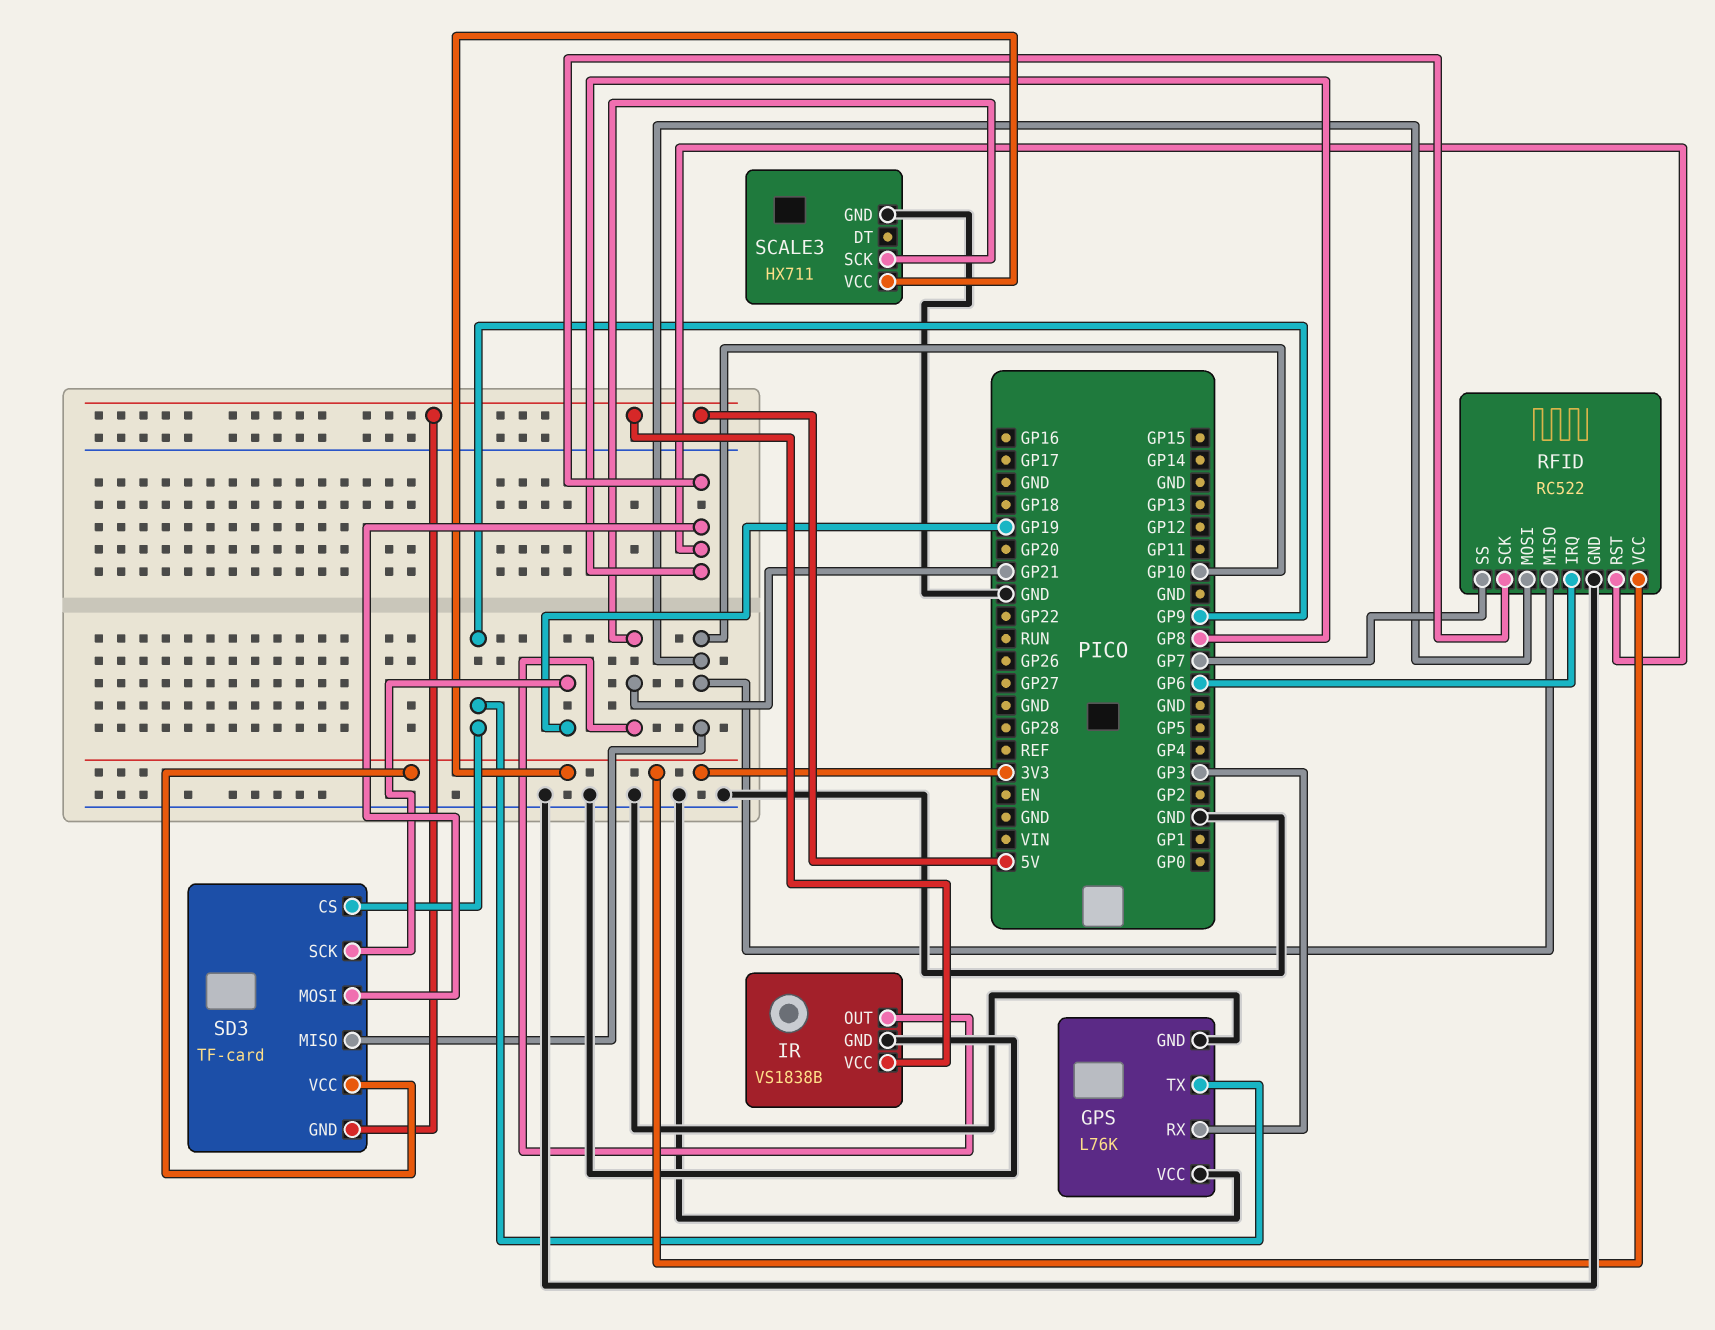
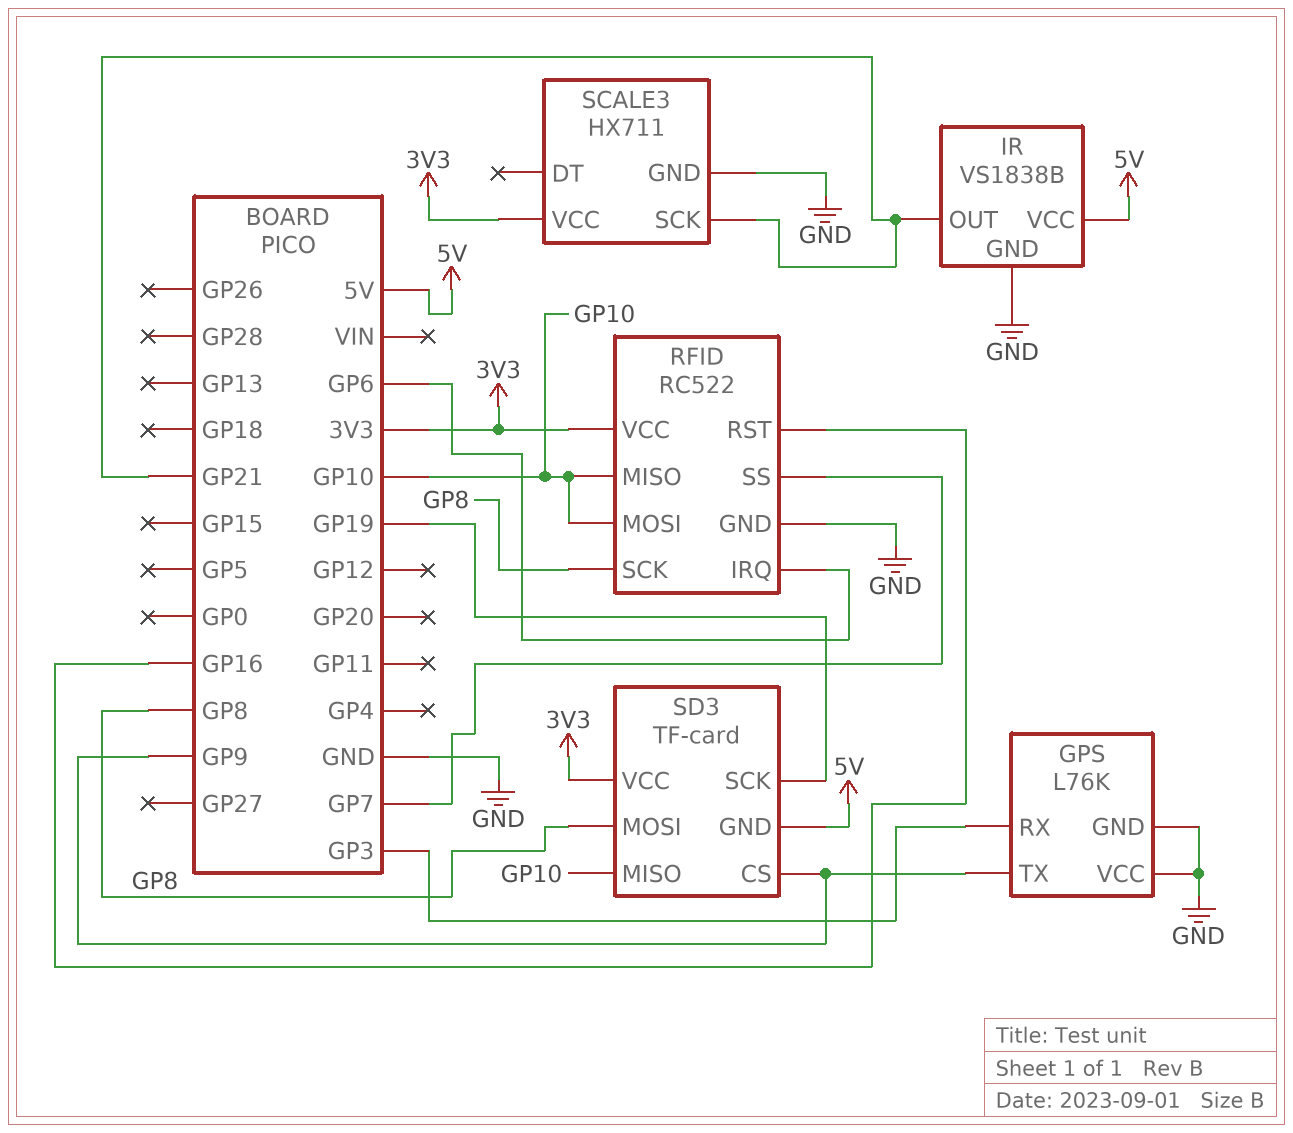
RFID pin RST: GP8 -> GP16

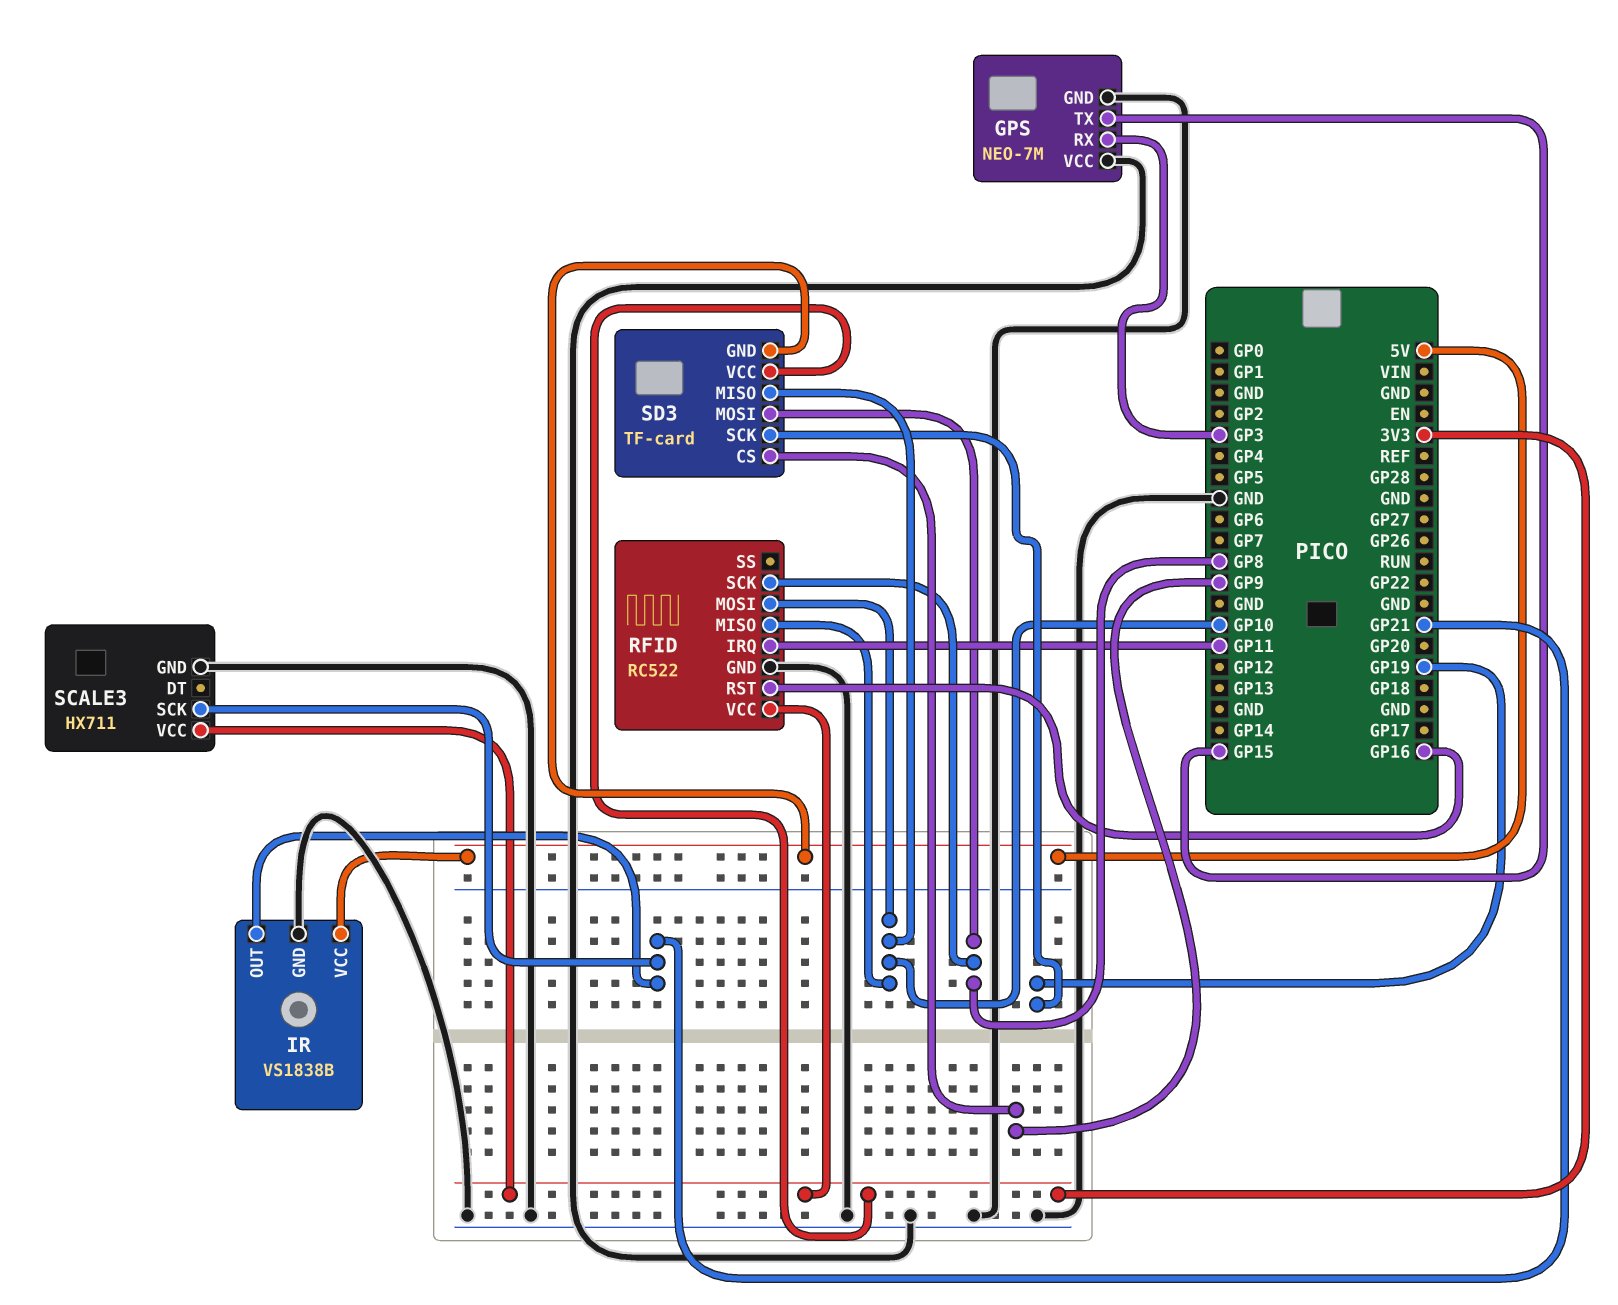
GPS: L76K -> NEO-7M
GPS pin TX: GP9 -> GP15
RFID pin IRQ: GP6 -> GP11
RFID pin SS: GP7 -> none

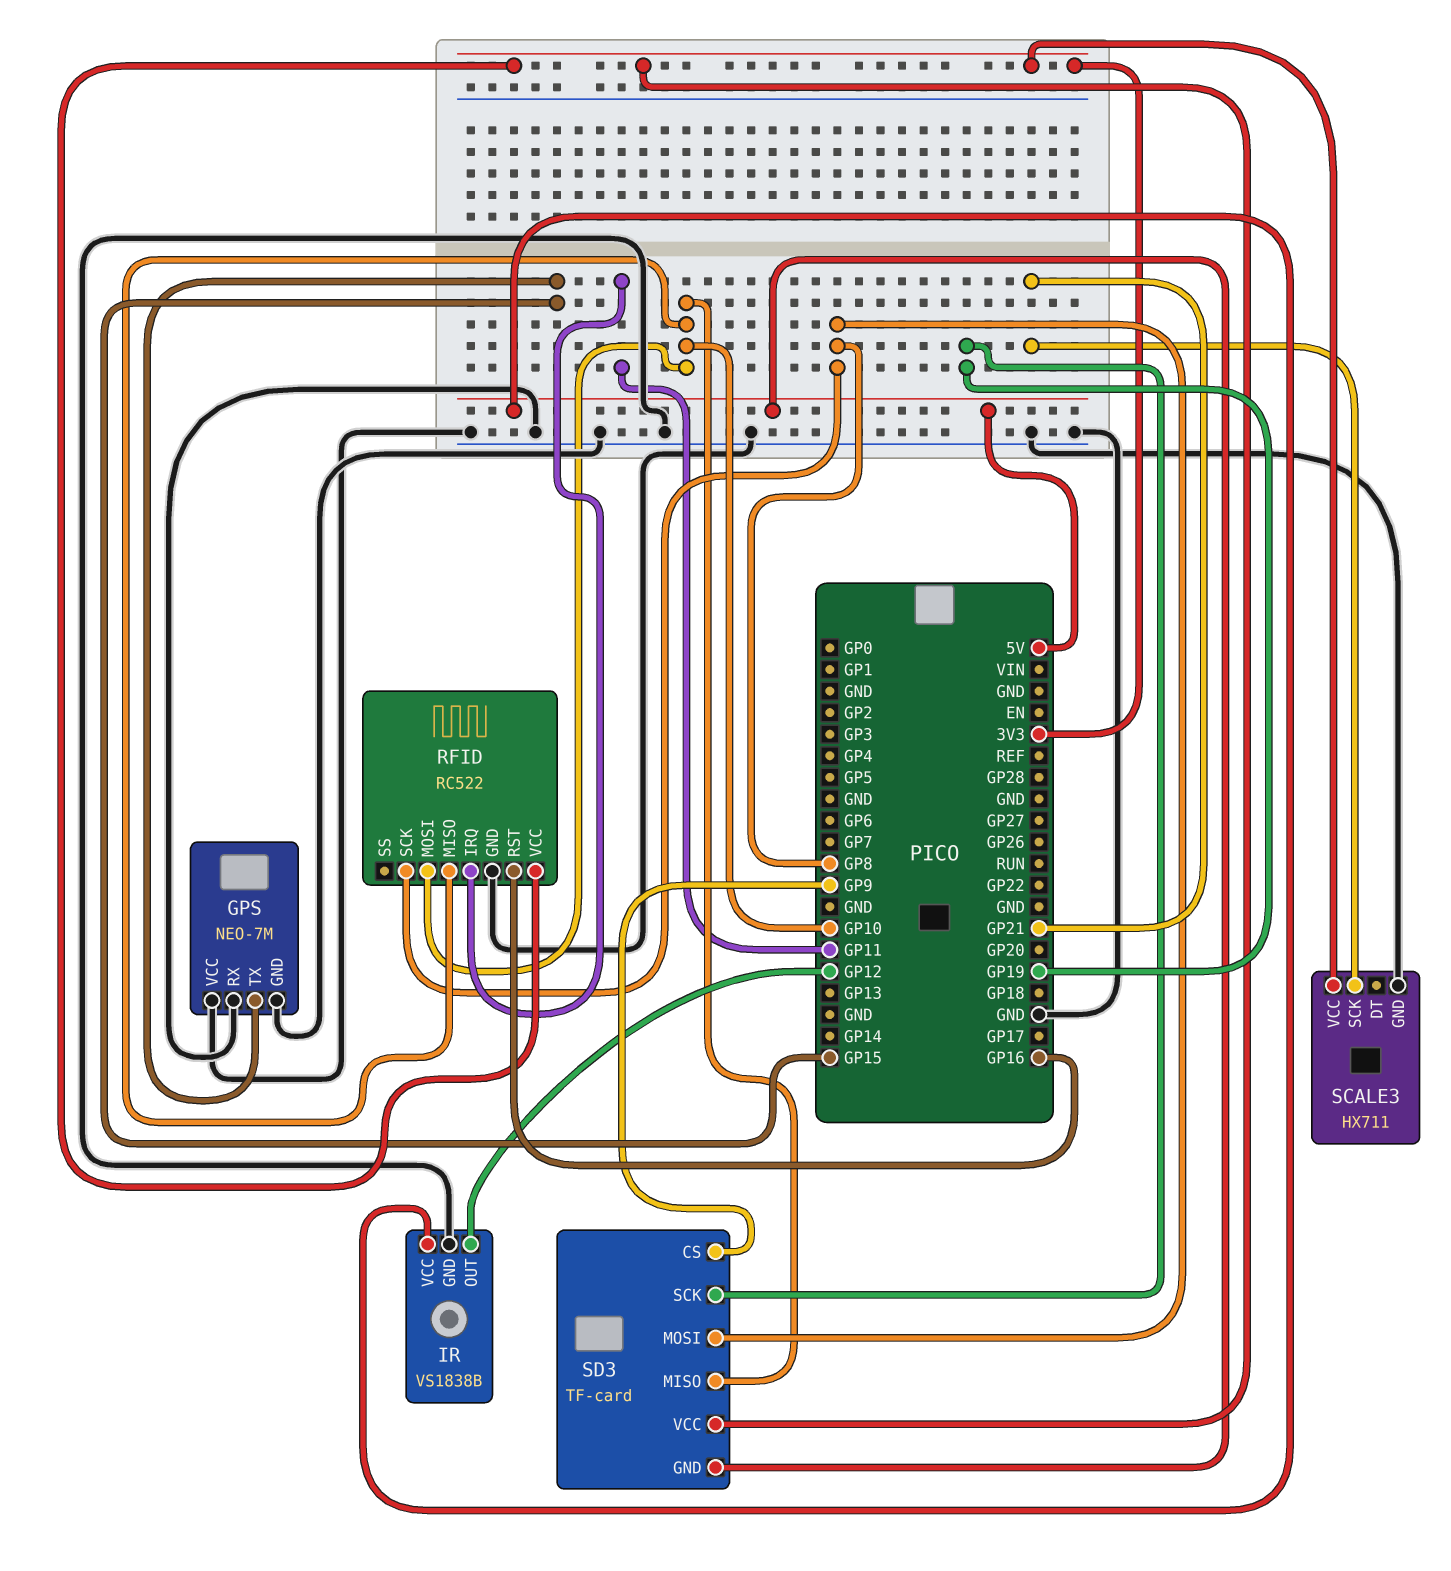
GPS pin RX: GP3 -> GND
IR pin OUT: GP21 -> GP12

